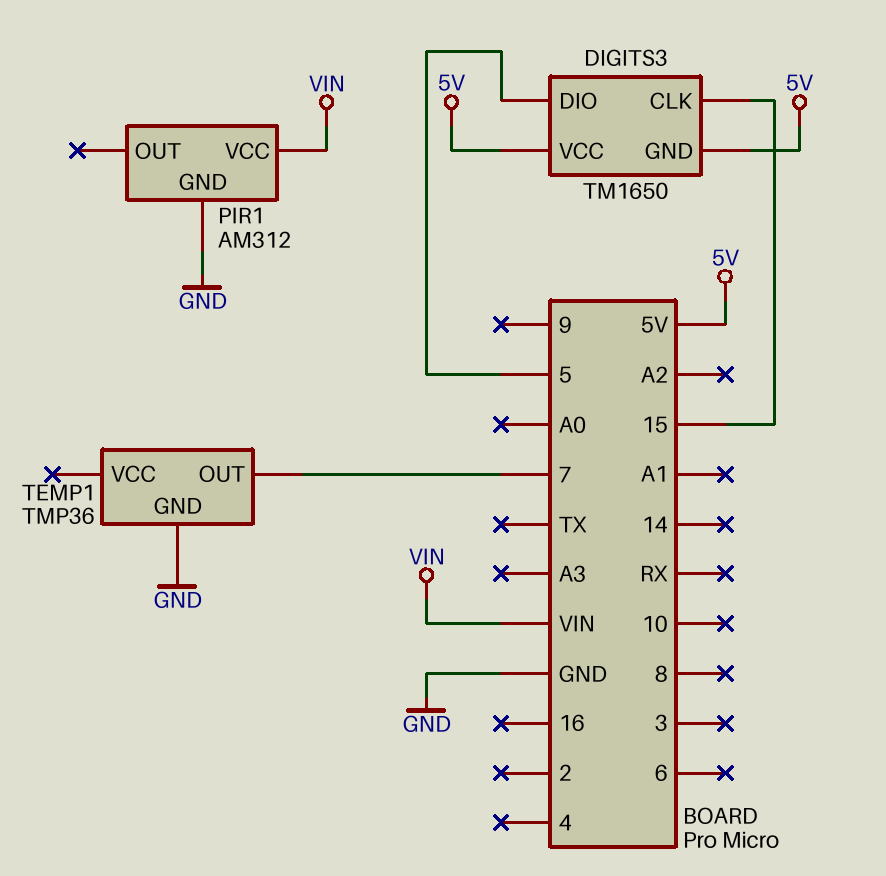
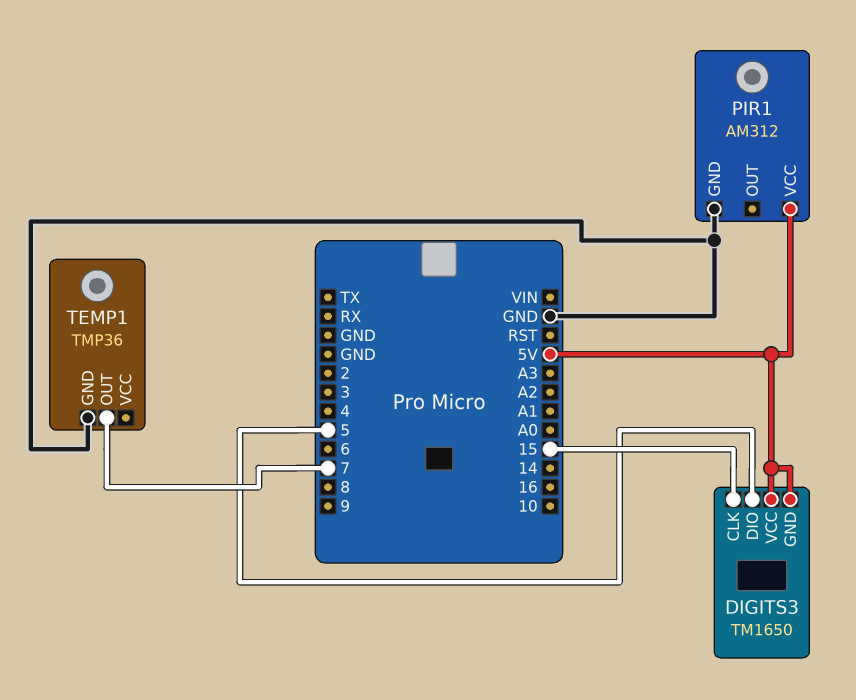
PIR1 pin VCC: VIN -> 5V

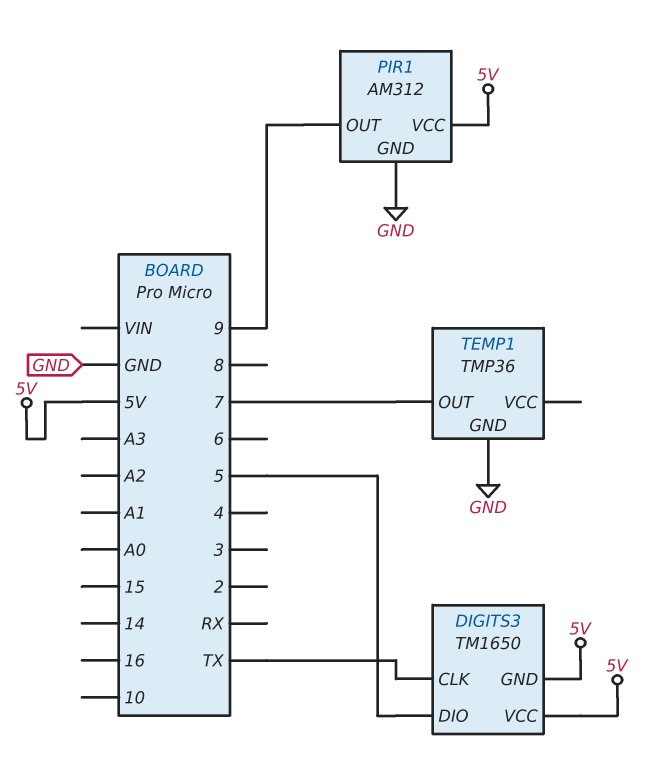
DIGITS3 pin CLK: 15 -> TX
PIR1 pin OUT: none -> 9

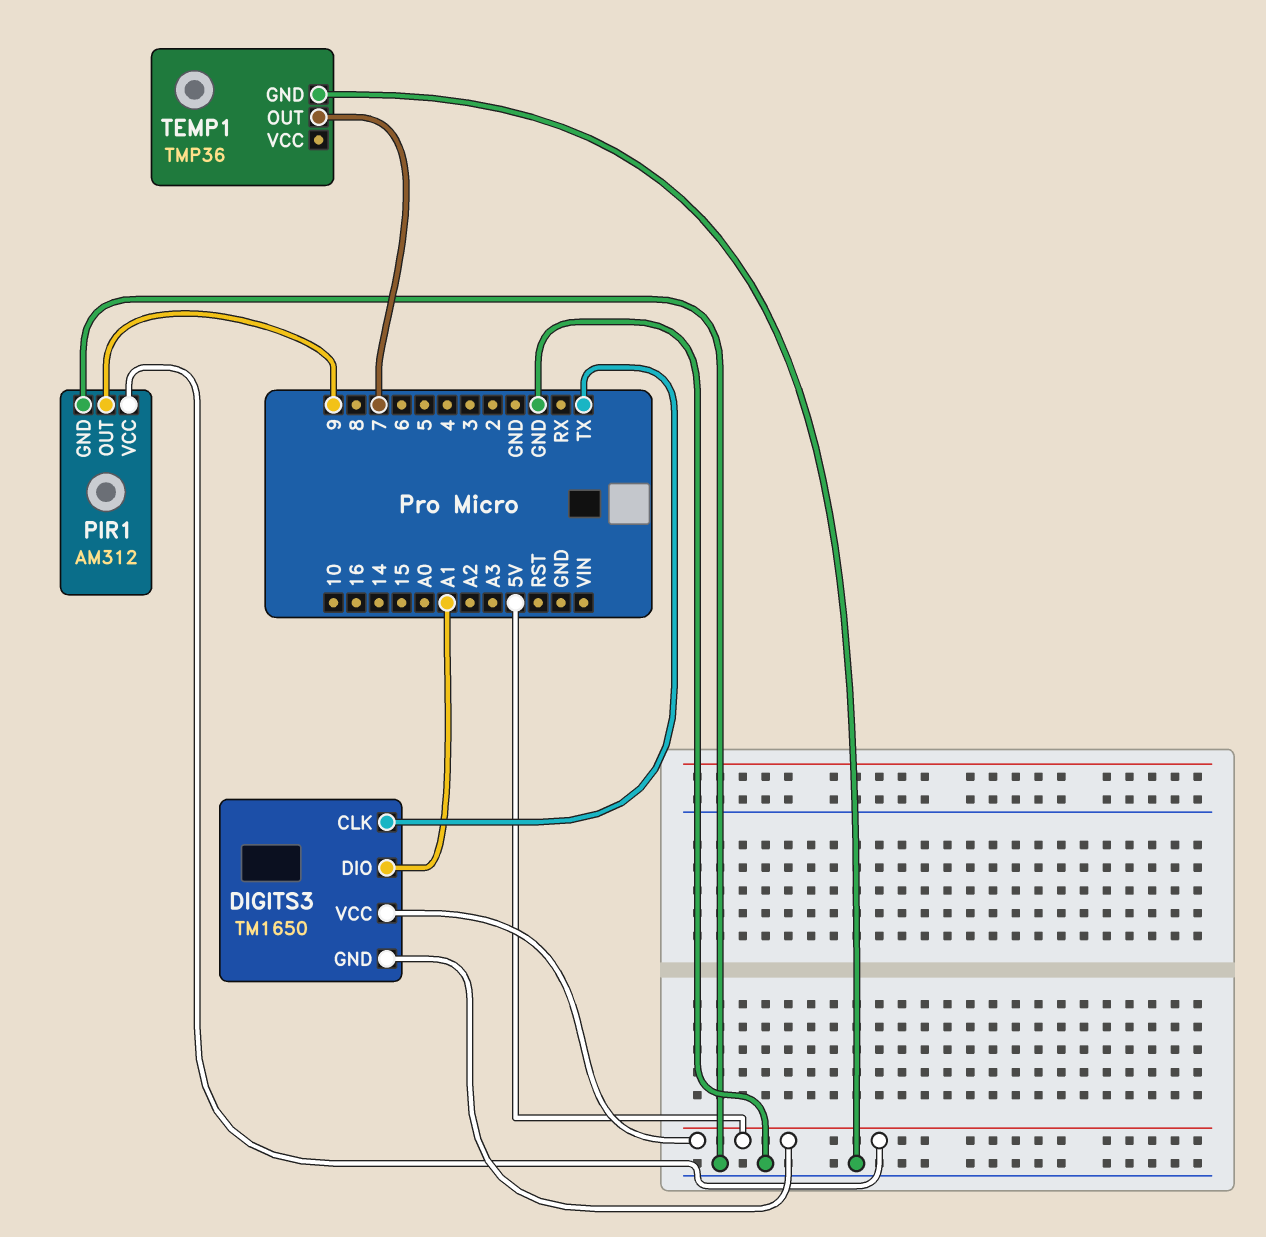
DIGITS3 pin DIO: 5 -> A1

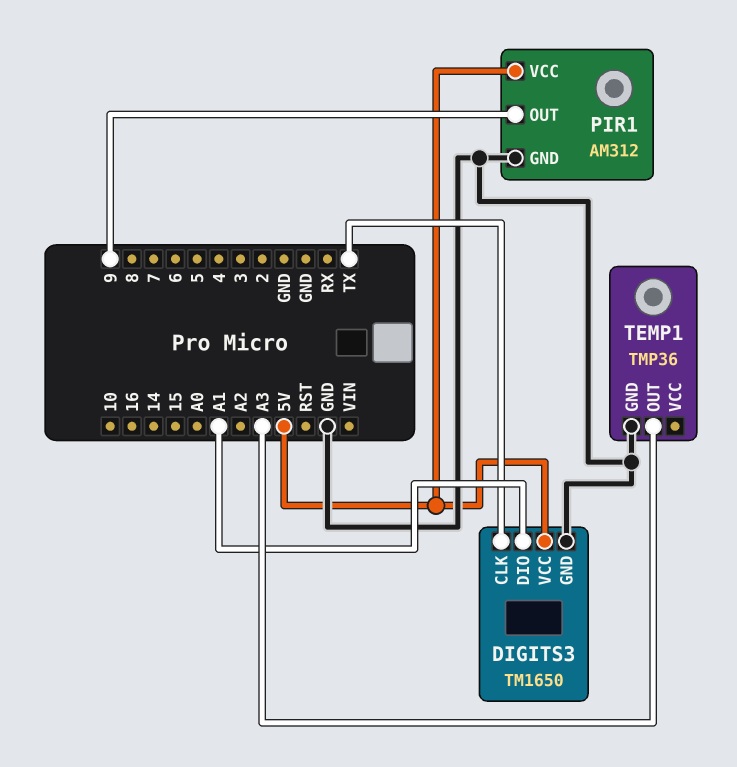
DIGITS3 pin GND: 5V -> GND
TEMP1 pin OUT: 7 -> A3

